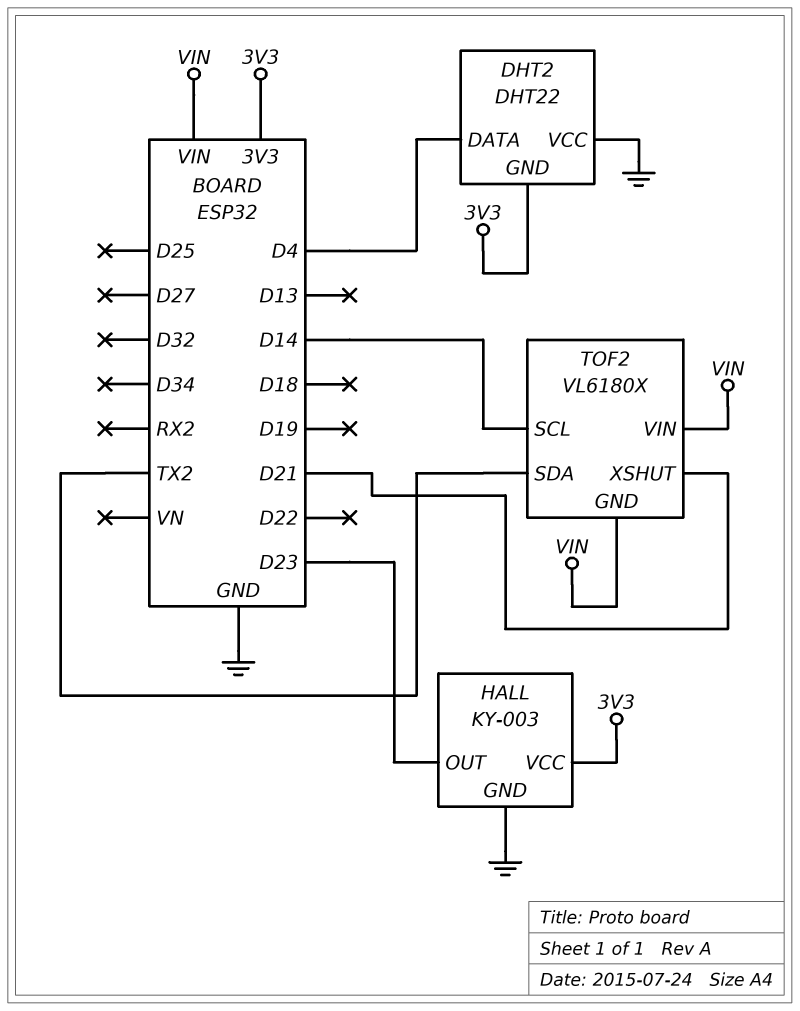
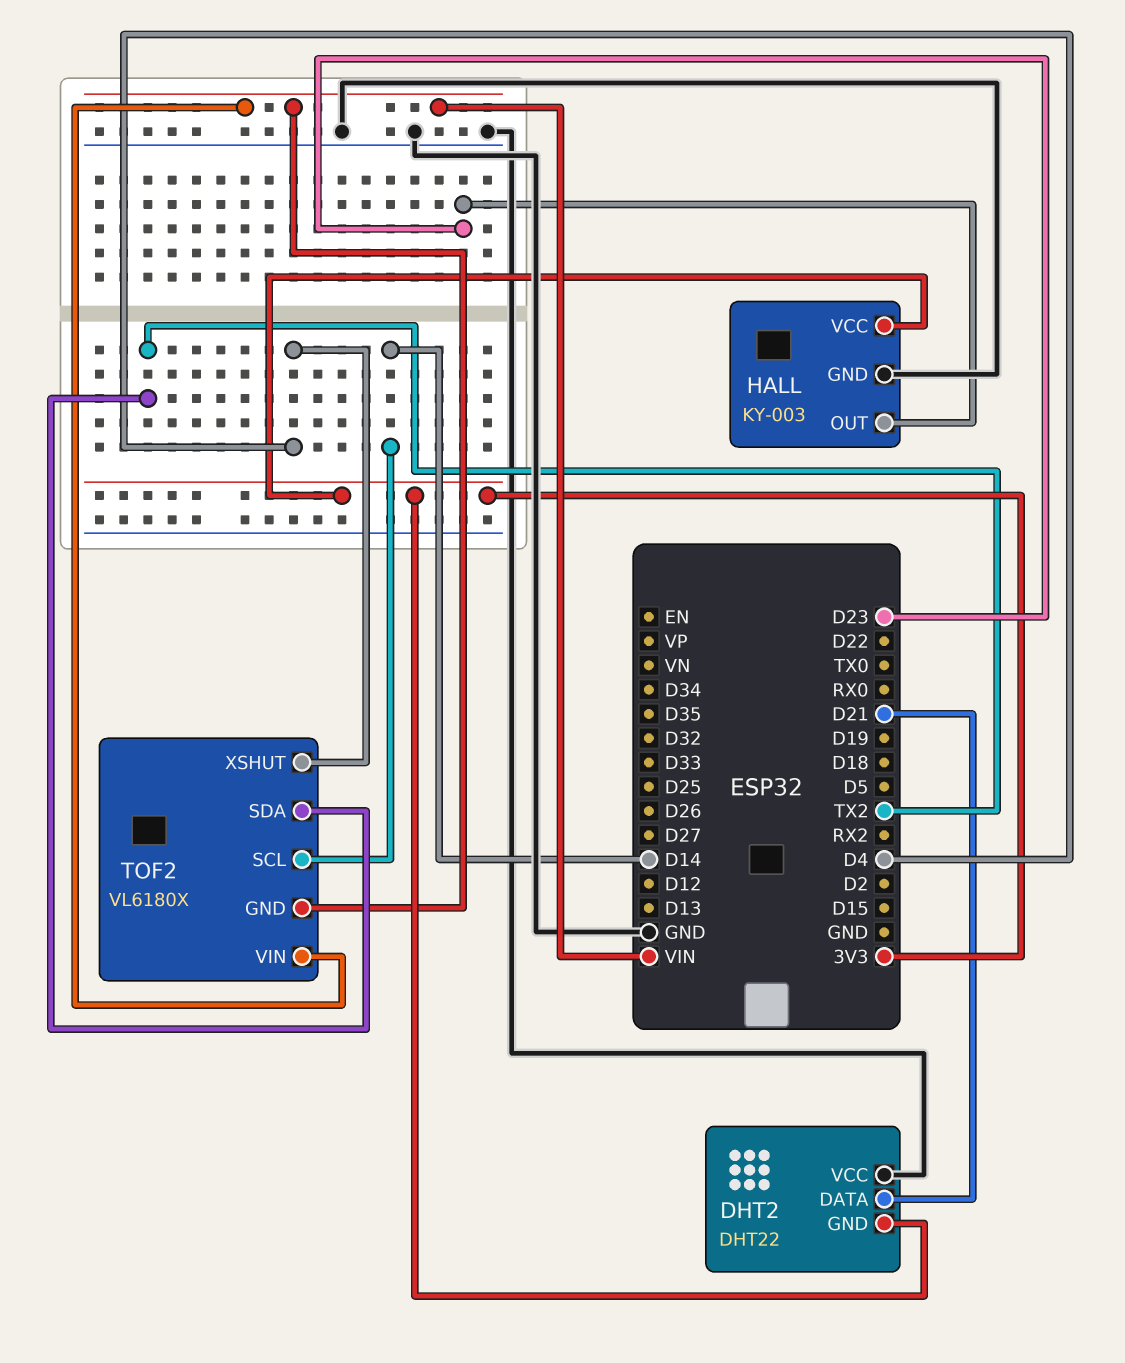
DHT2 pin DATA: D4 -> D21
TOF2 pin XSHUT: D21 -> D4

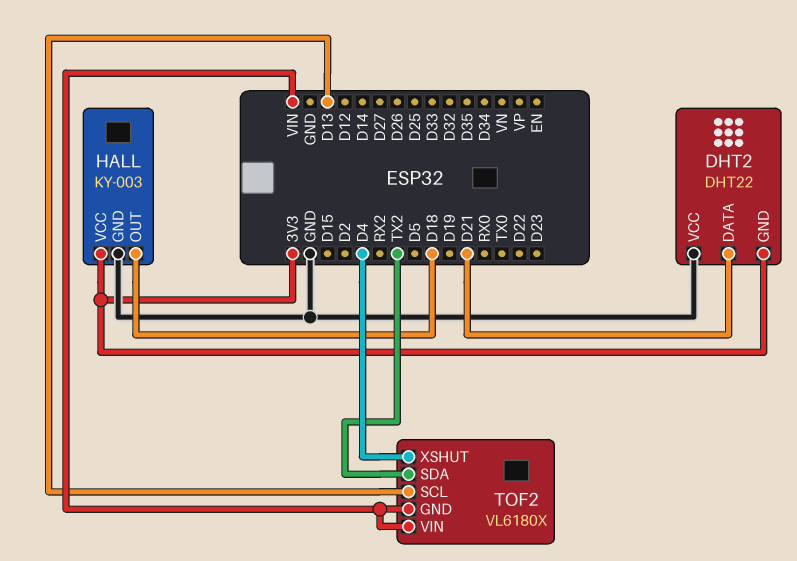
HALL pin OUT: D23 -> D18
TOF2 pin SCL: D14 -> D13

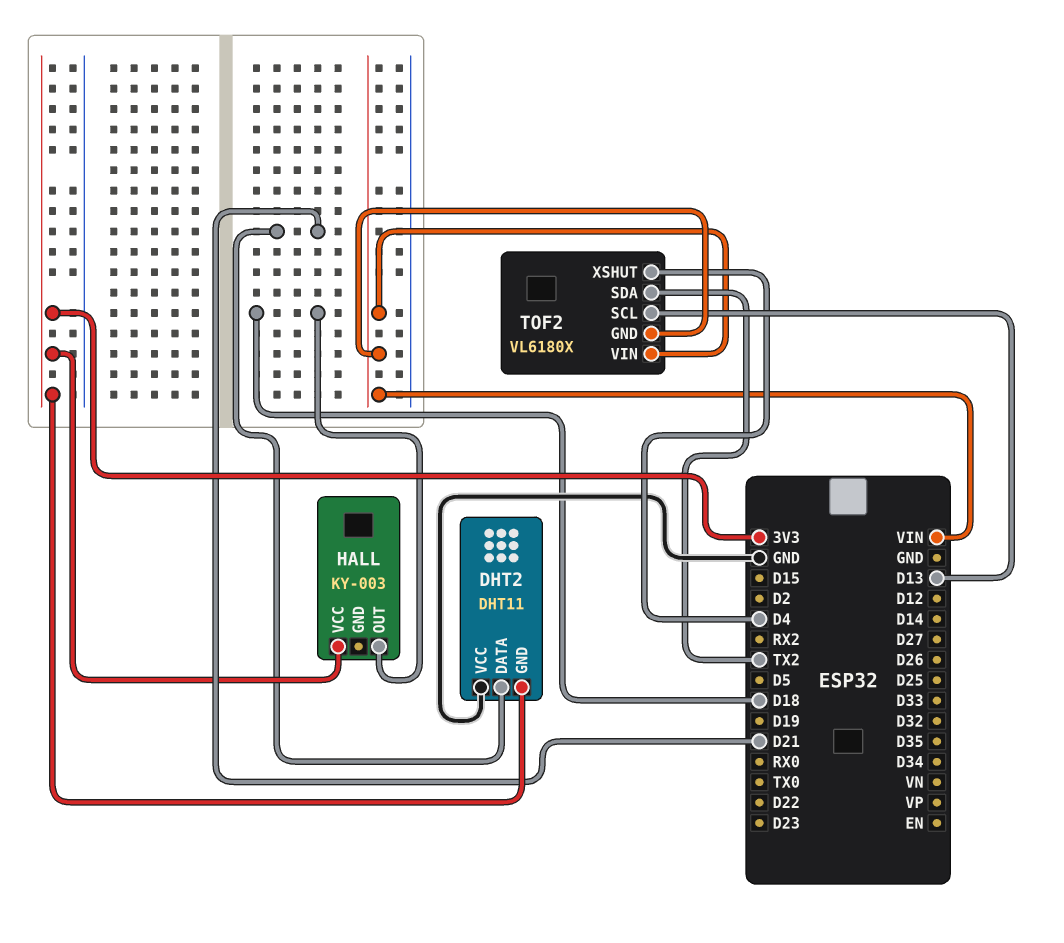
DHT2: DHT22 -> DHT11
HALL pin GND: GND -> none

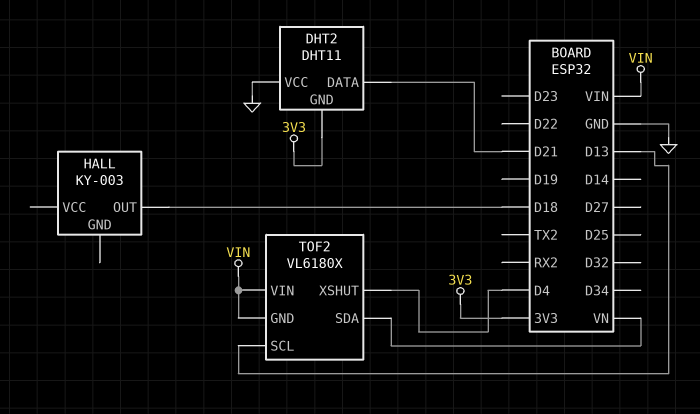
HALL pin VCC: 3V3 -> none
TOF2 pin SDA: TX2 -> VN

